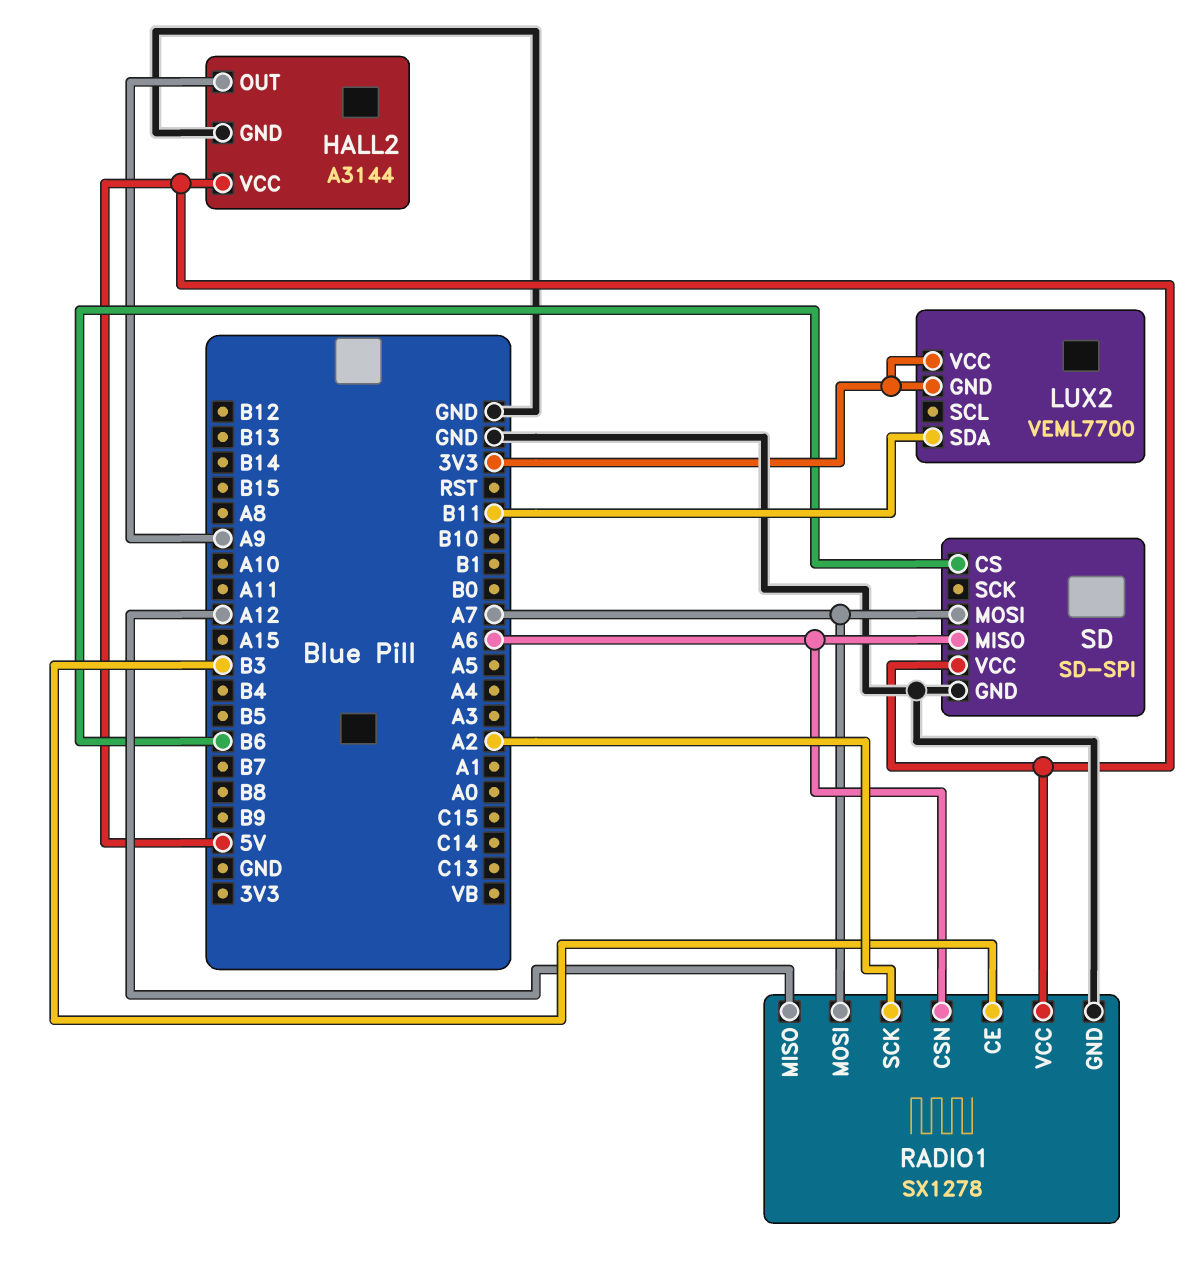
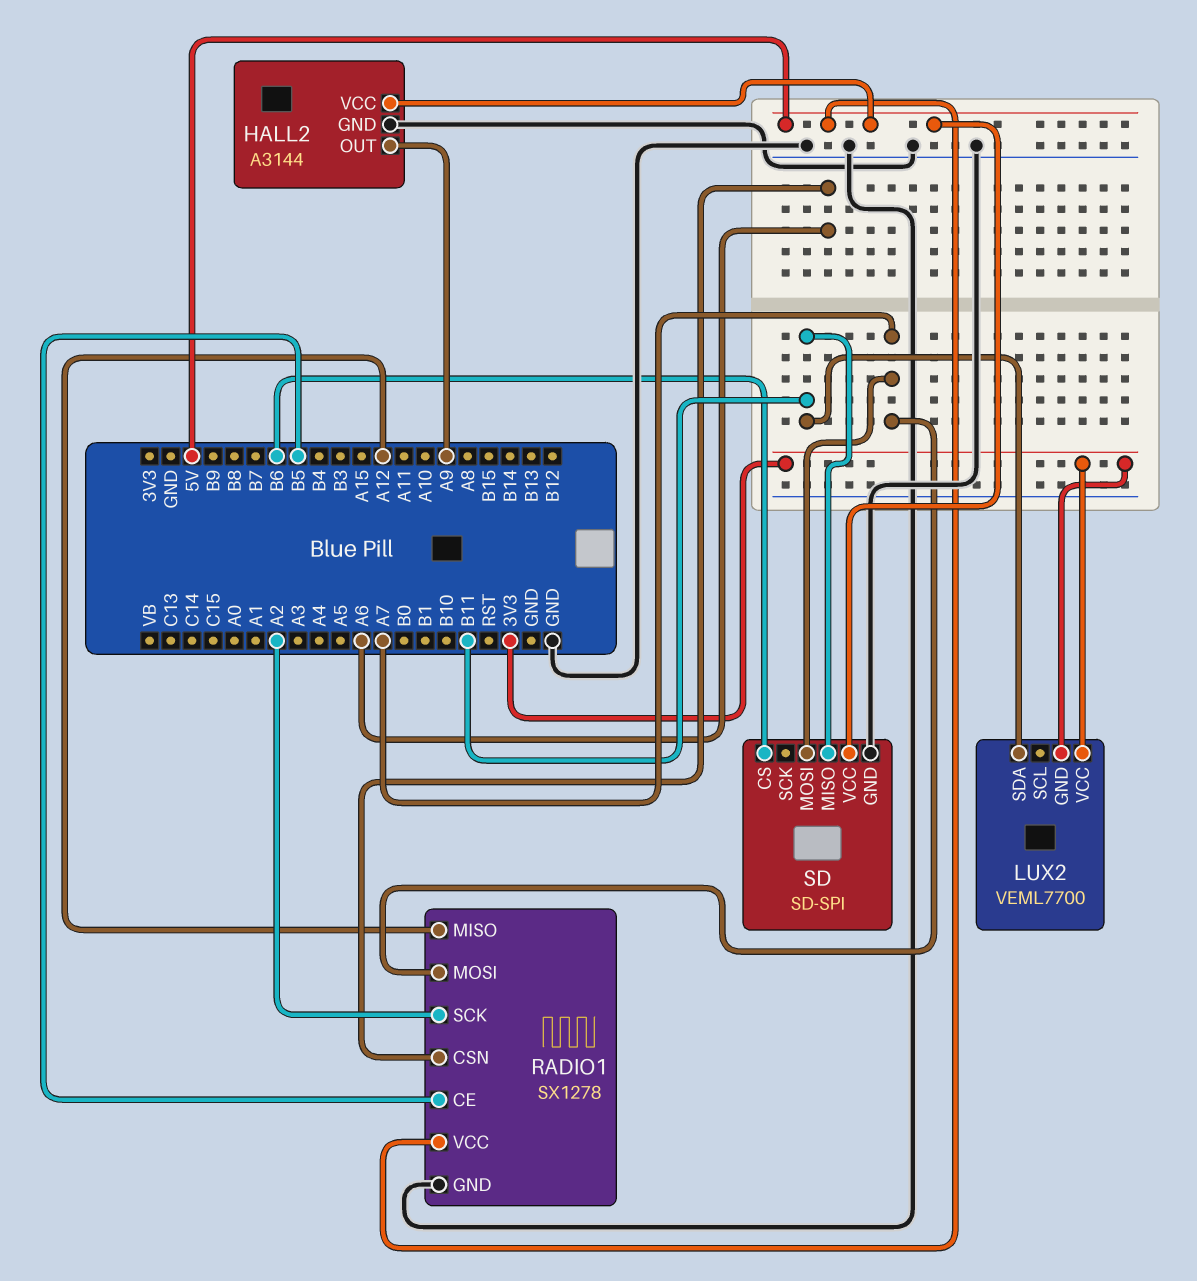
RADIO1 pin CE: B3 -> B5
SD pin MISO: A6 -> B11

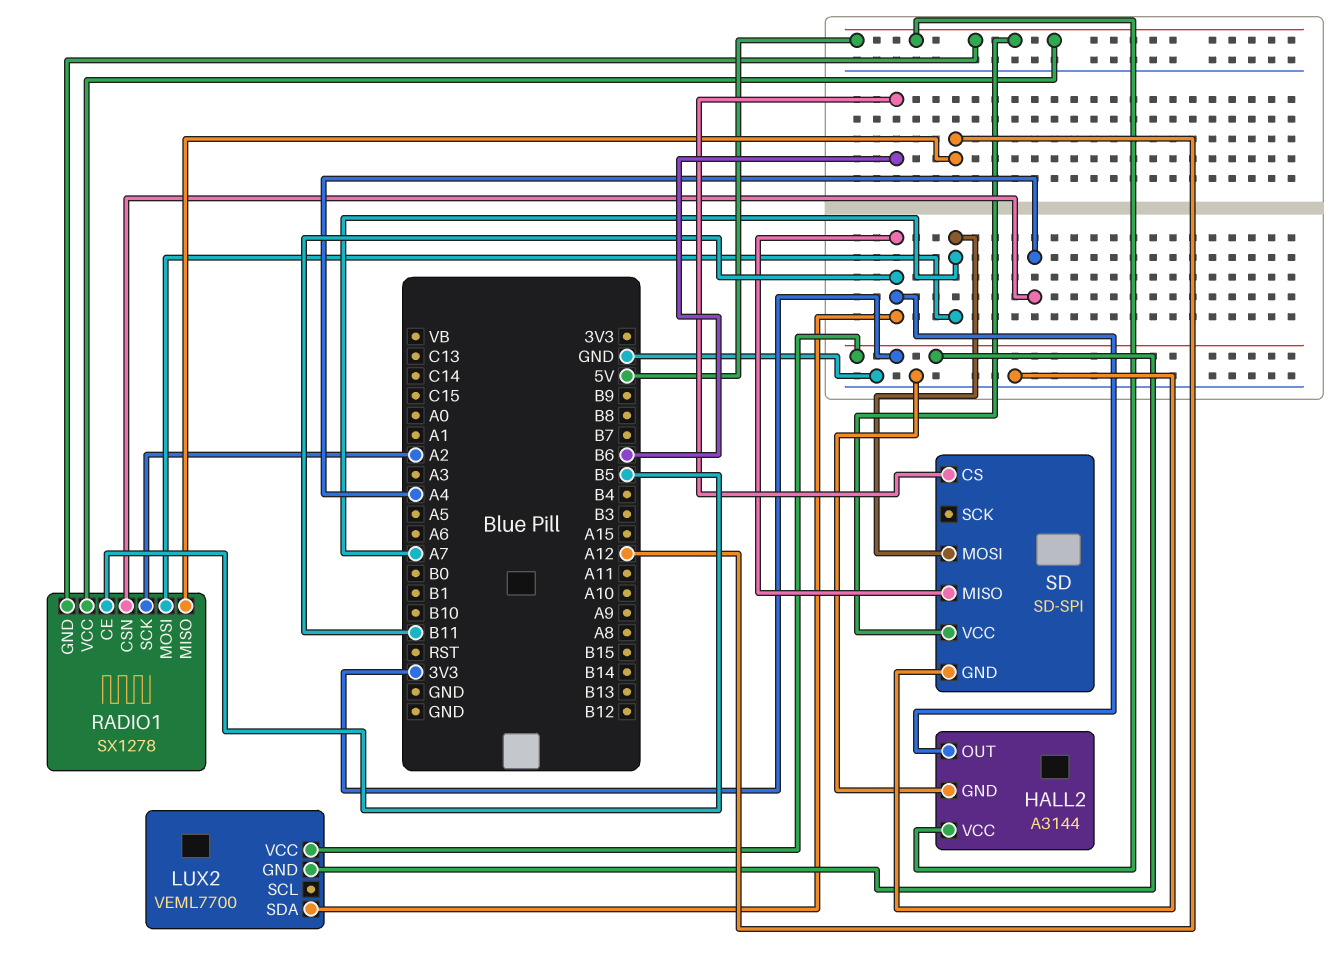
HALL2 pin OUT: A9 -> B11
RADIO1 pin CSN: A6 -> A4
RADIO1 pin GND: GND -> 5V

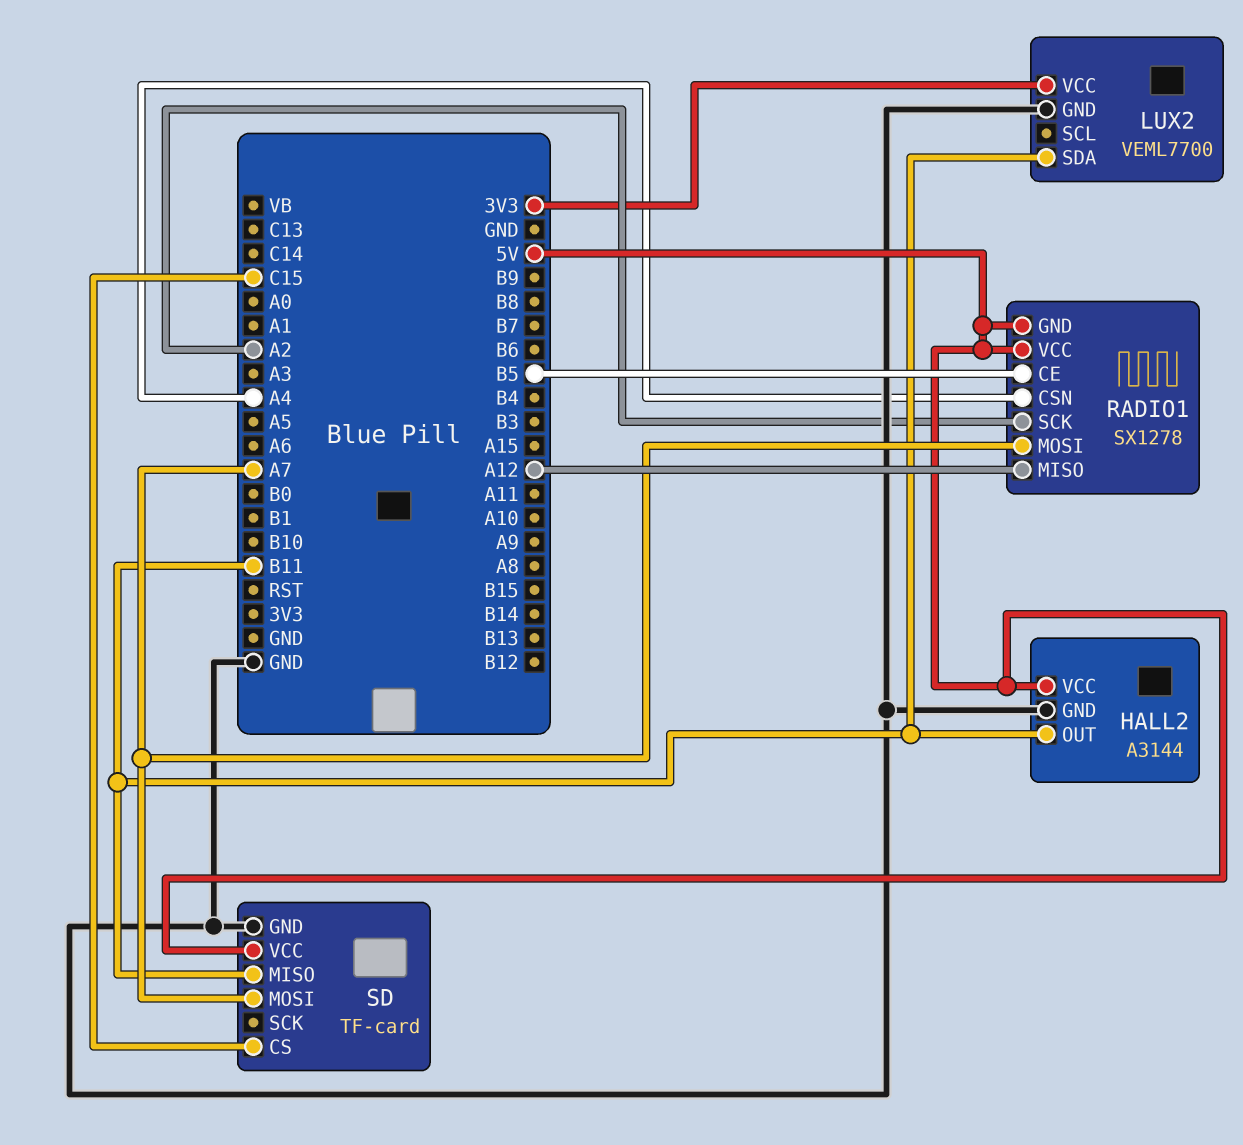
LUX2 pin GND: 3V3 -> GND
SD: SD-SPI -> TF-card
SD pin CS: B6 -> C15

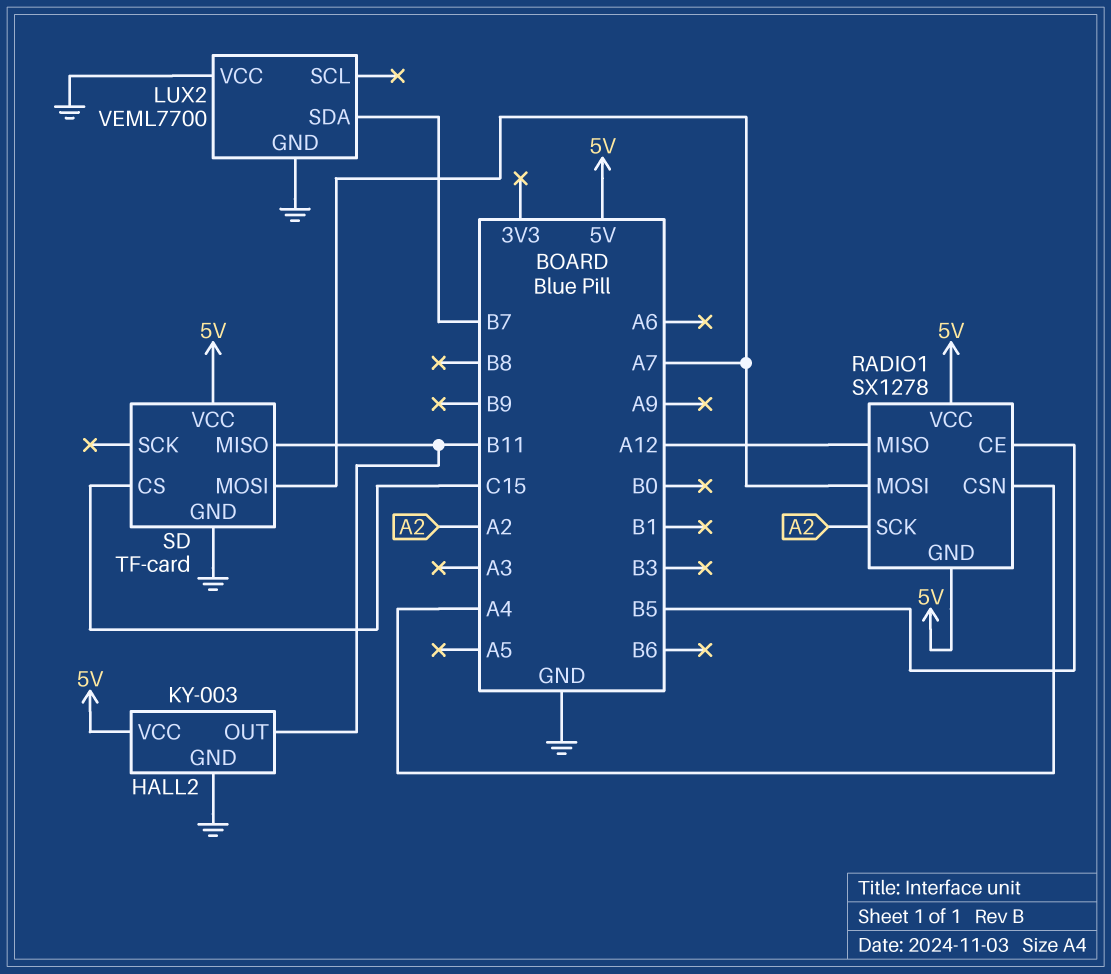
HALL2: A3144 -> KY-003
LUX2 pin SDA: B11 -> B7
LUX2 pin VCC: 3V3 -> GND

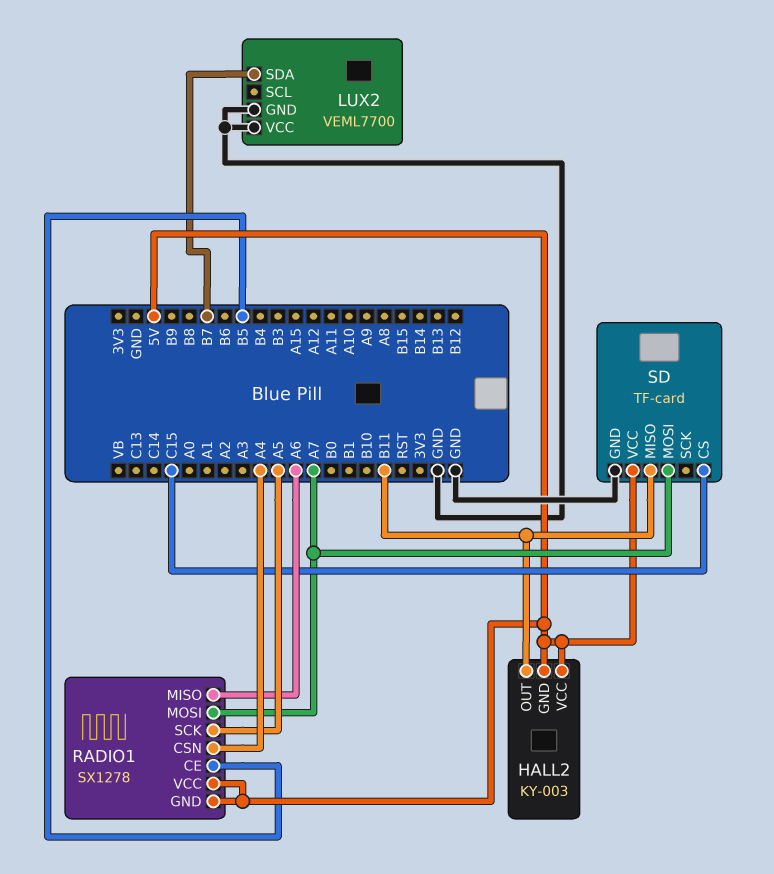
HALL2 pin GND: GND -> 5V
RADIO1 pin MISO: A12 -> A6
RADIO1 pin SCK: A2 -> A5

